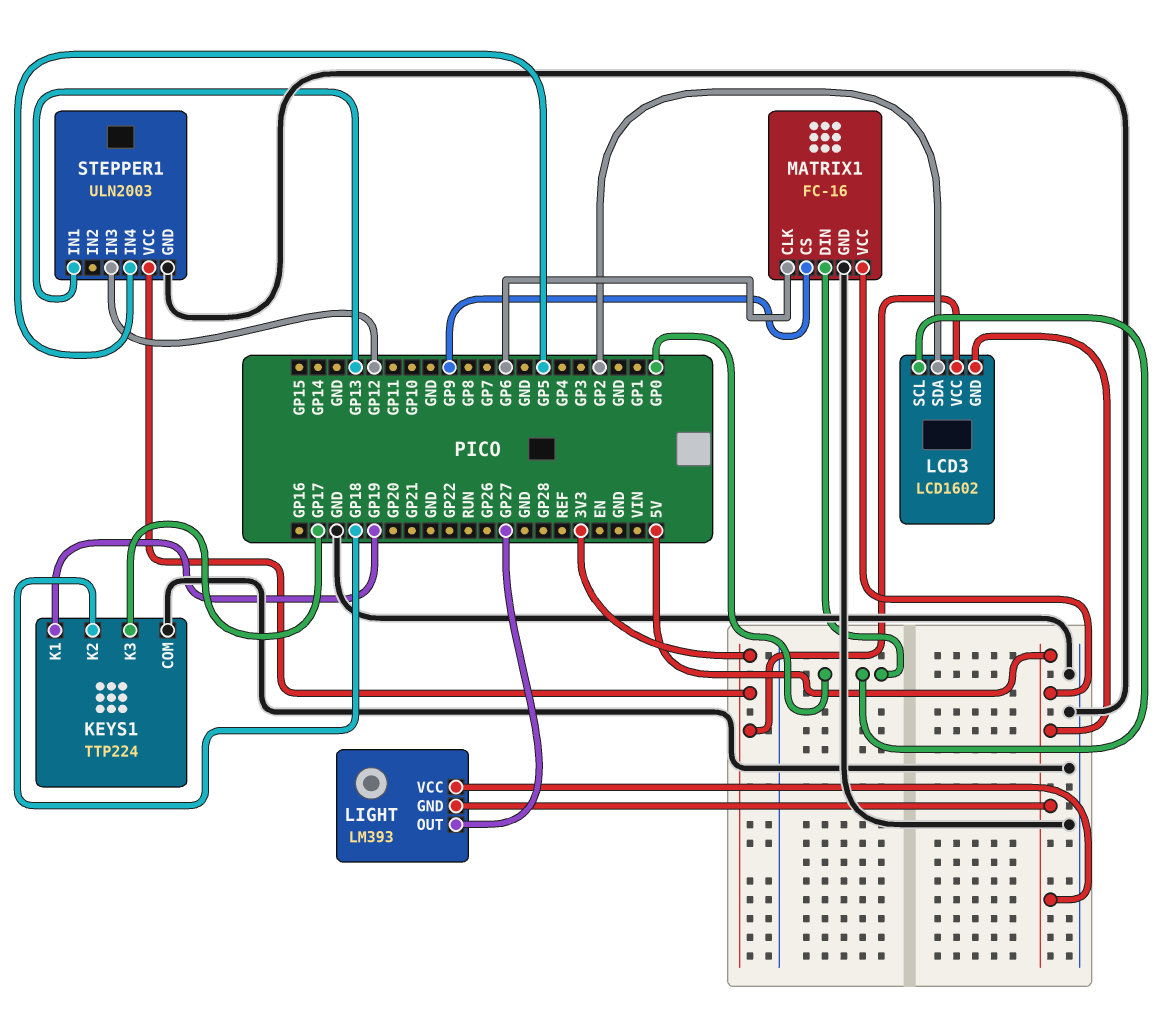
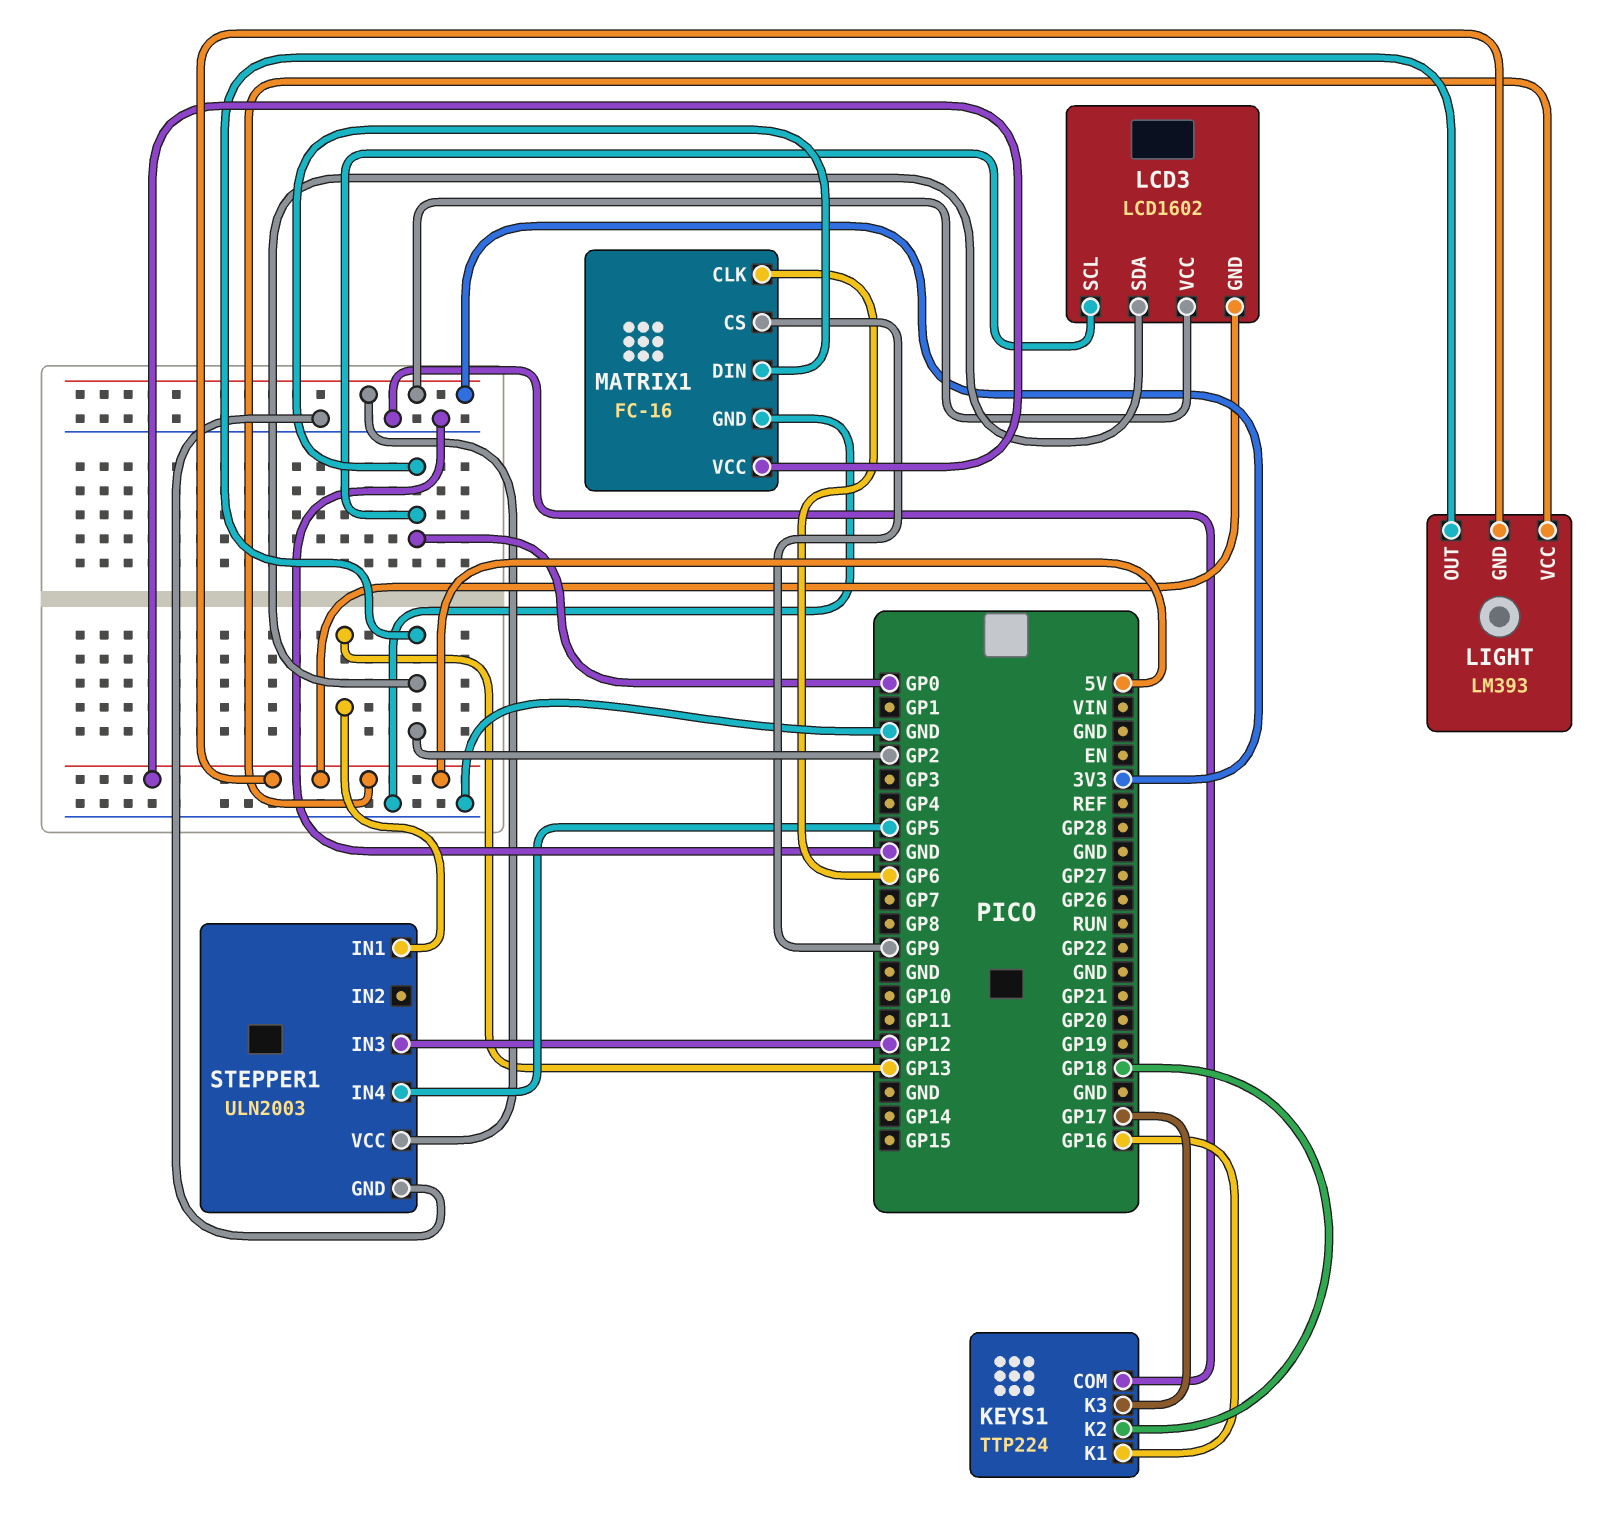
KEYS1 pin K1: GP19 -> GP16
LIGHT pin OUT: GP27 -> GP2

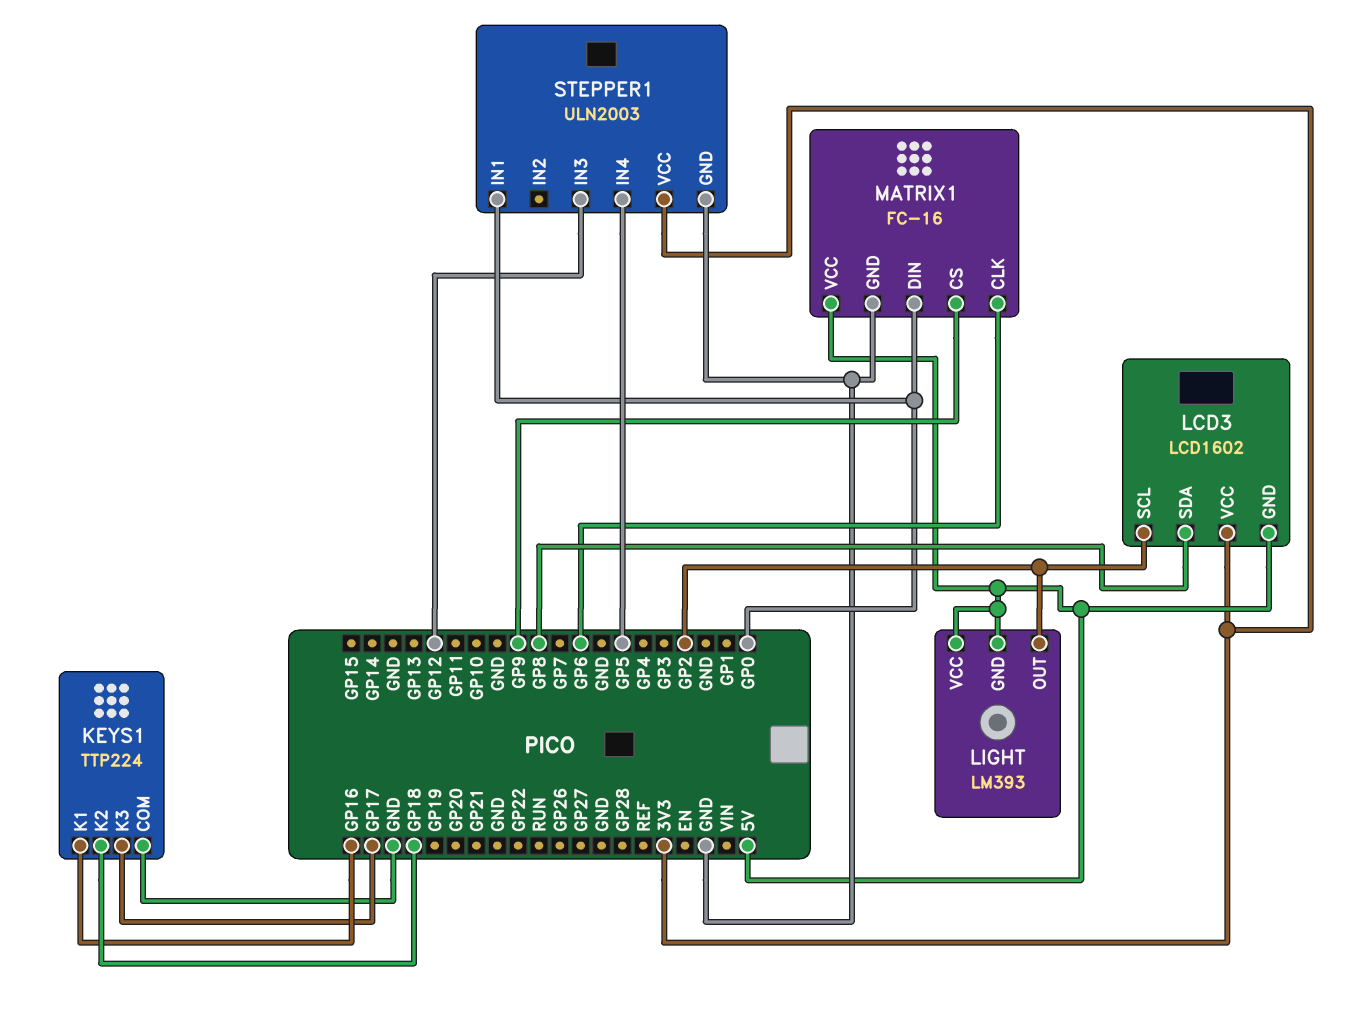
LCD3 pin SCL: GP0 -> GP2
LCD3 pin SDA: GP2 -> GP8
STEPPER1 pin IN1: GP13 -> GP0

